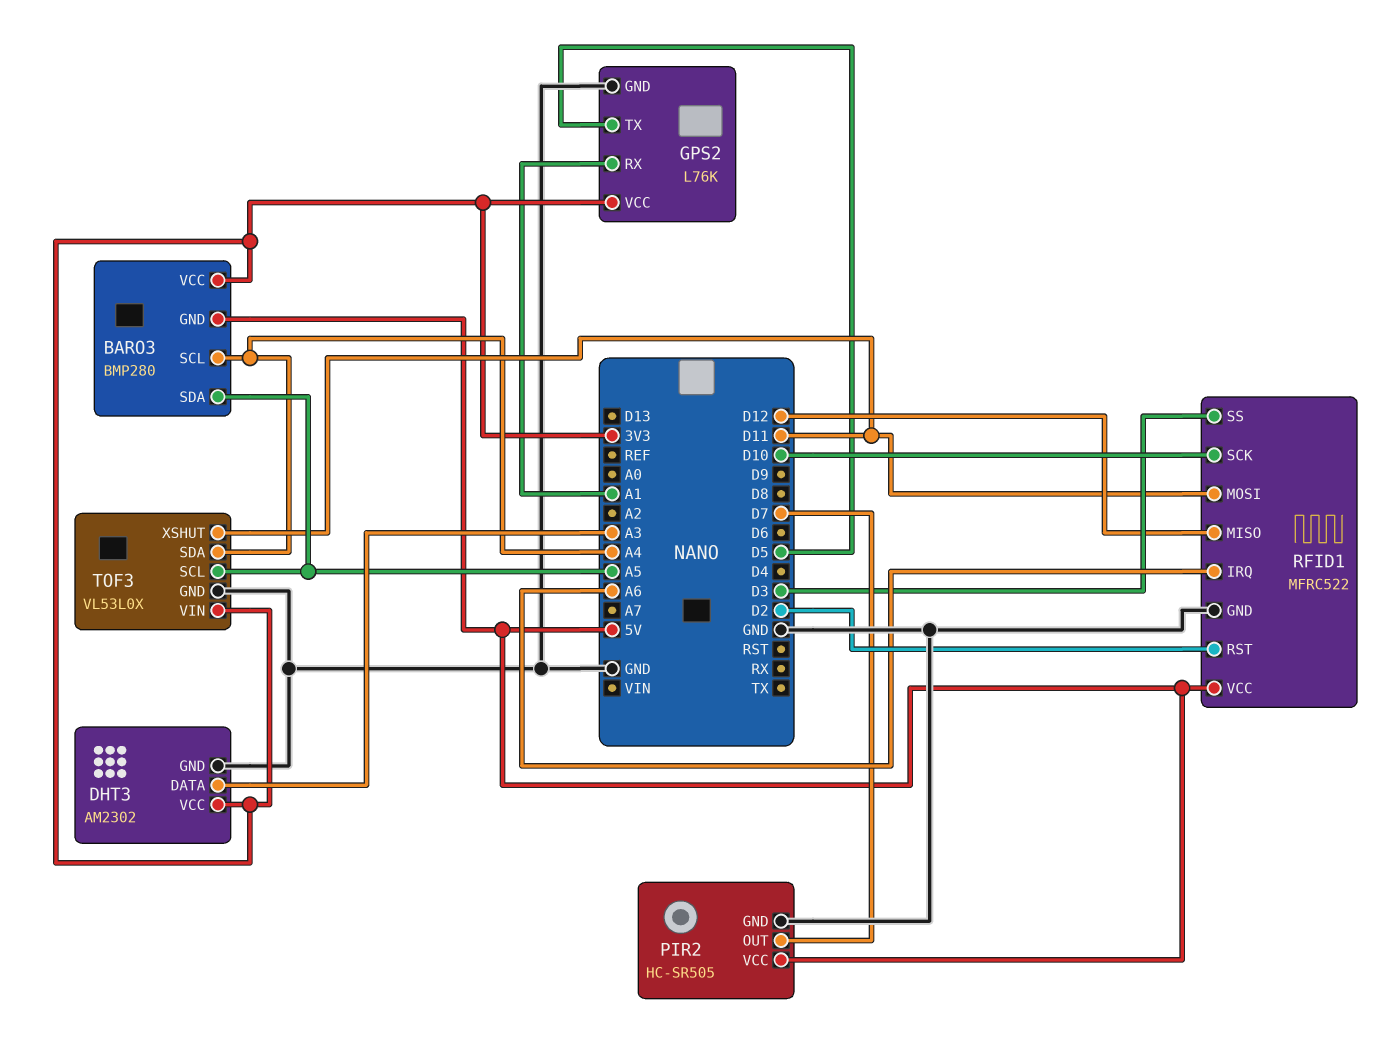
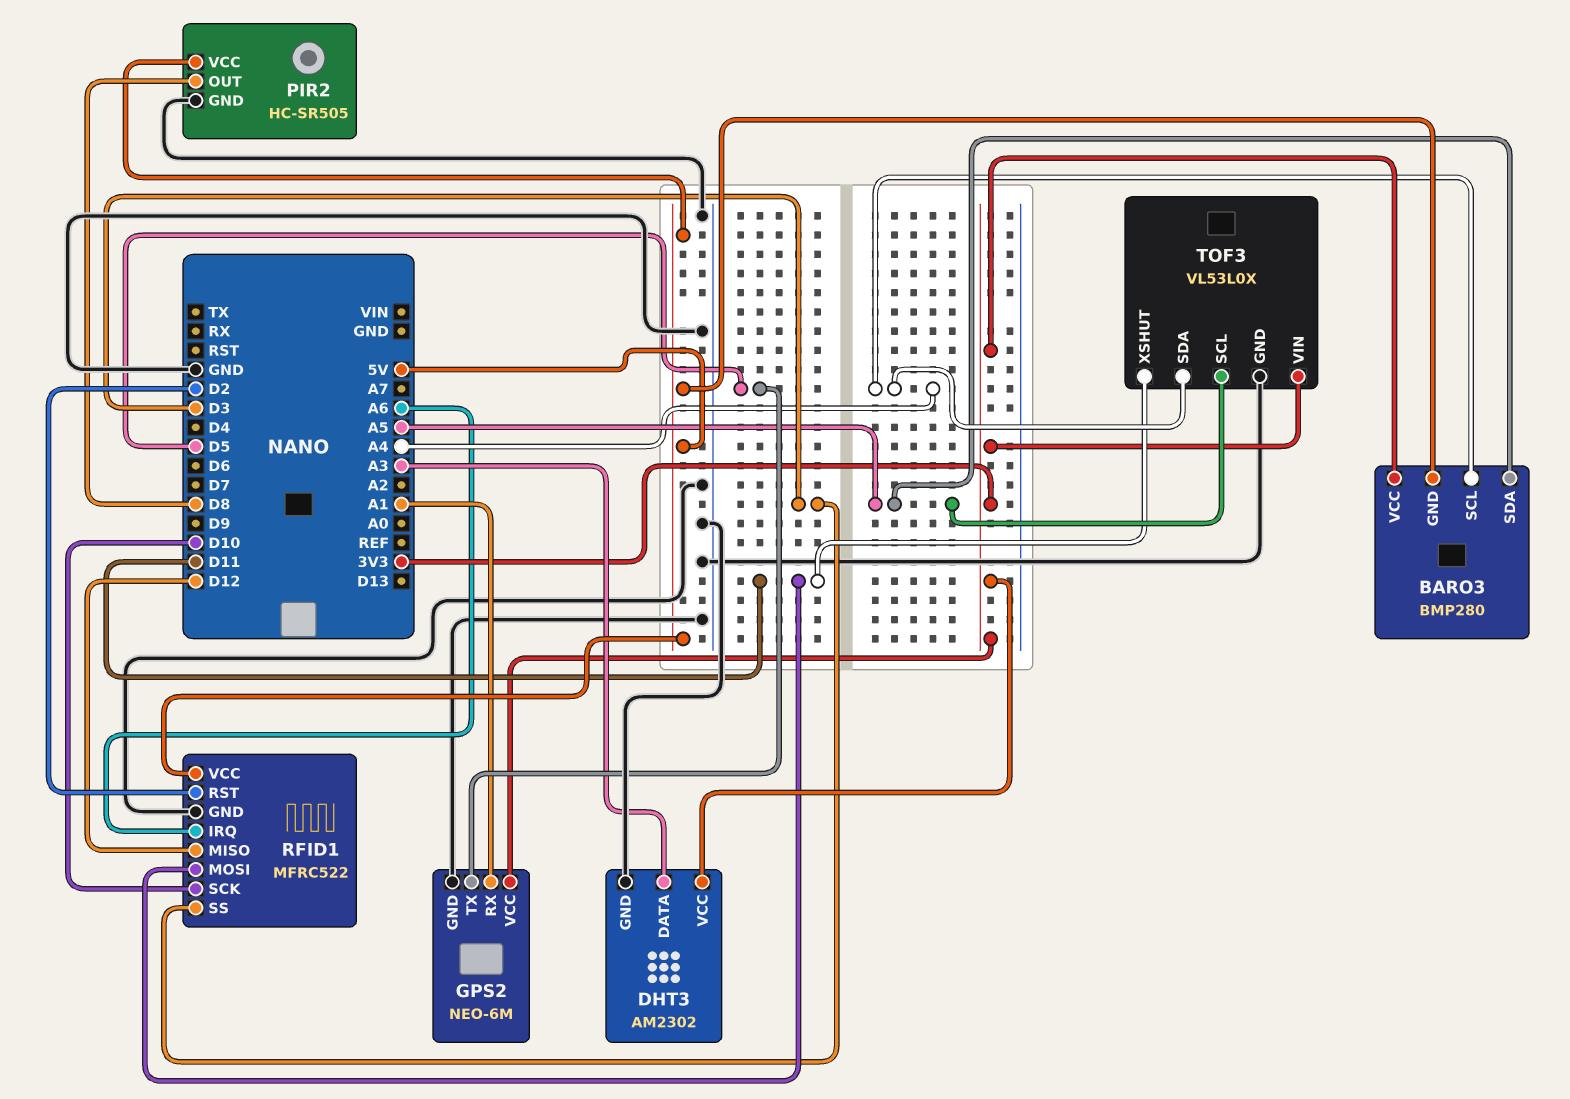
GPS2: L76K -> NEO-6M
PIR2 pin OUT: D7 -> D8

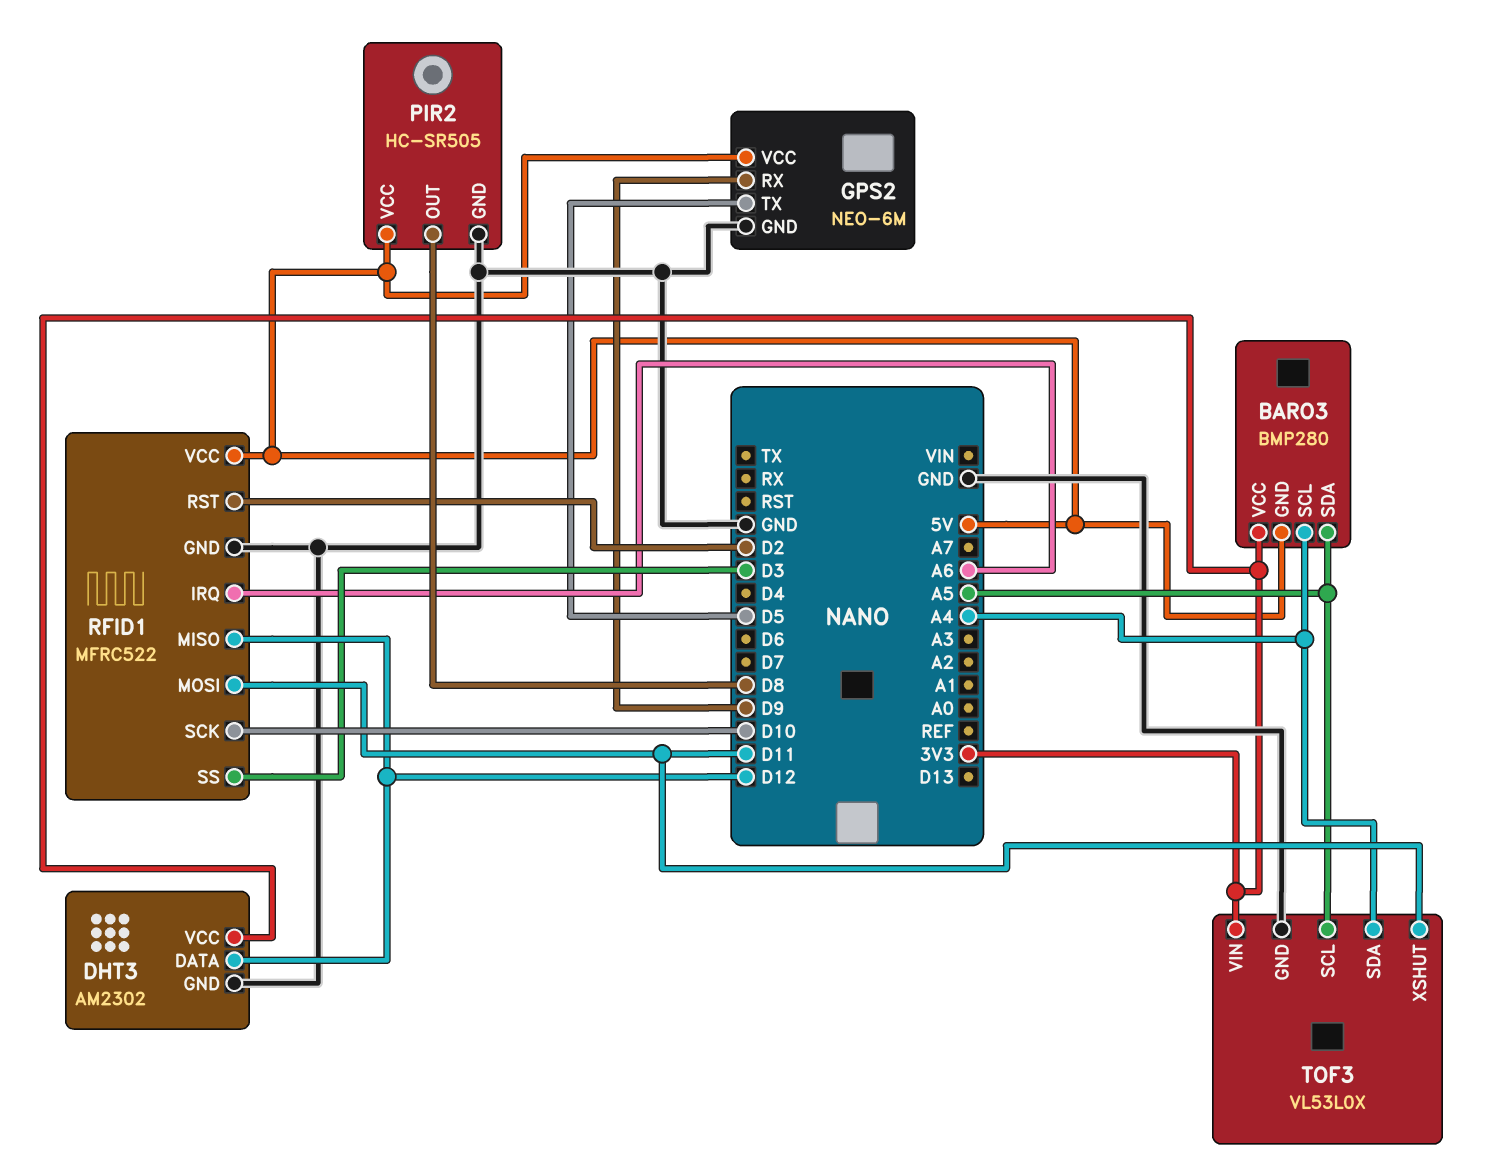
DHT3 pin DATA: A3 -> D12
GPS2 pin RX: A1 -> D9
GPS2 pin VCC: 3V3 -> 5V

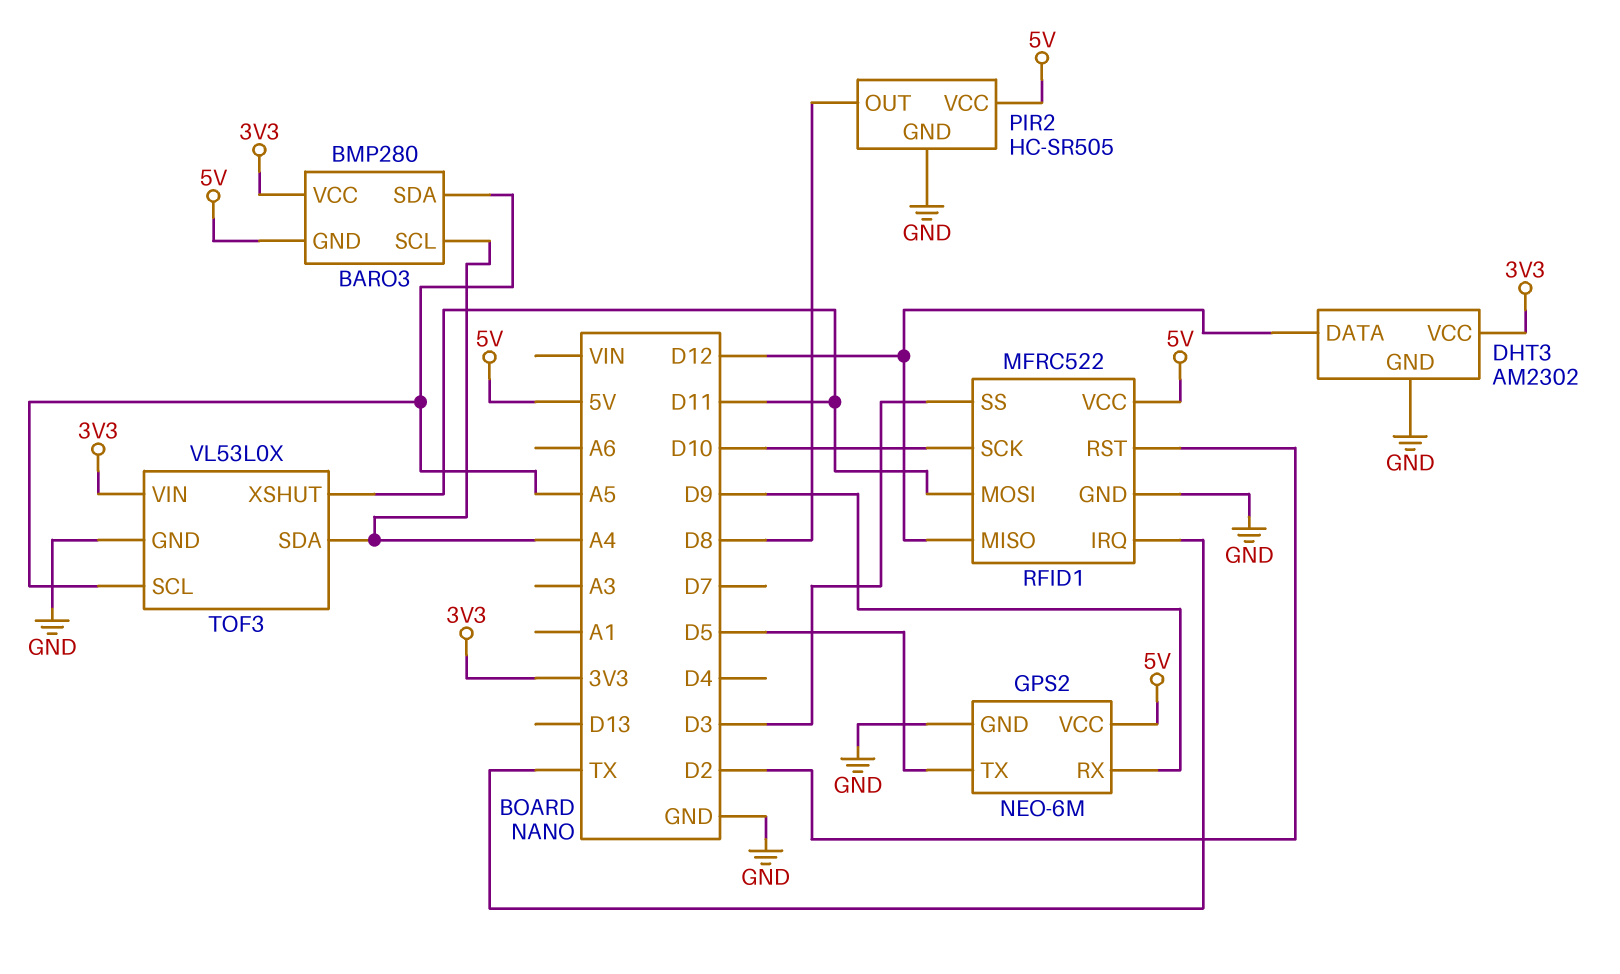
RFID1 pin IRQ: A6 -> TX

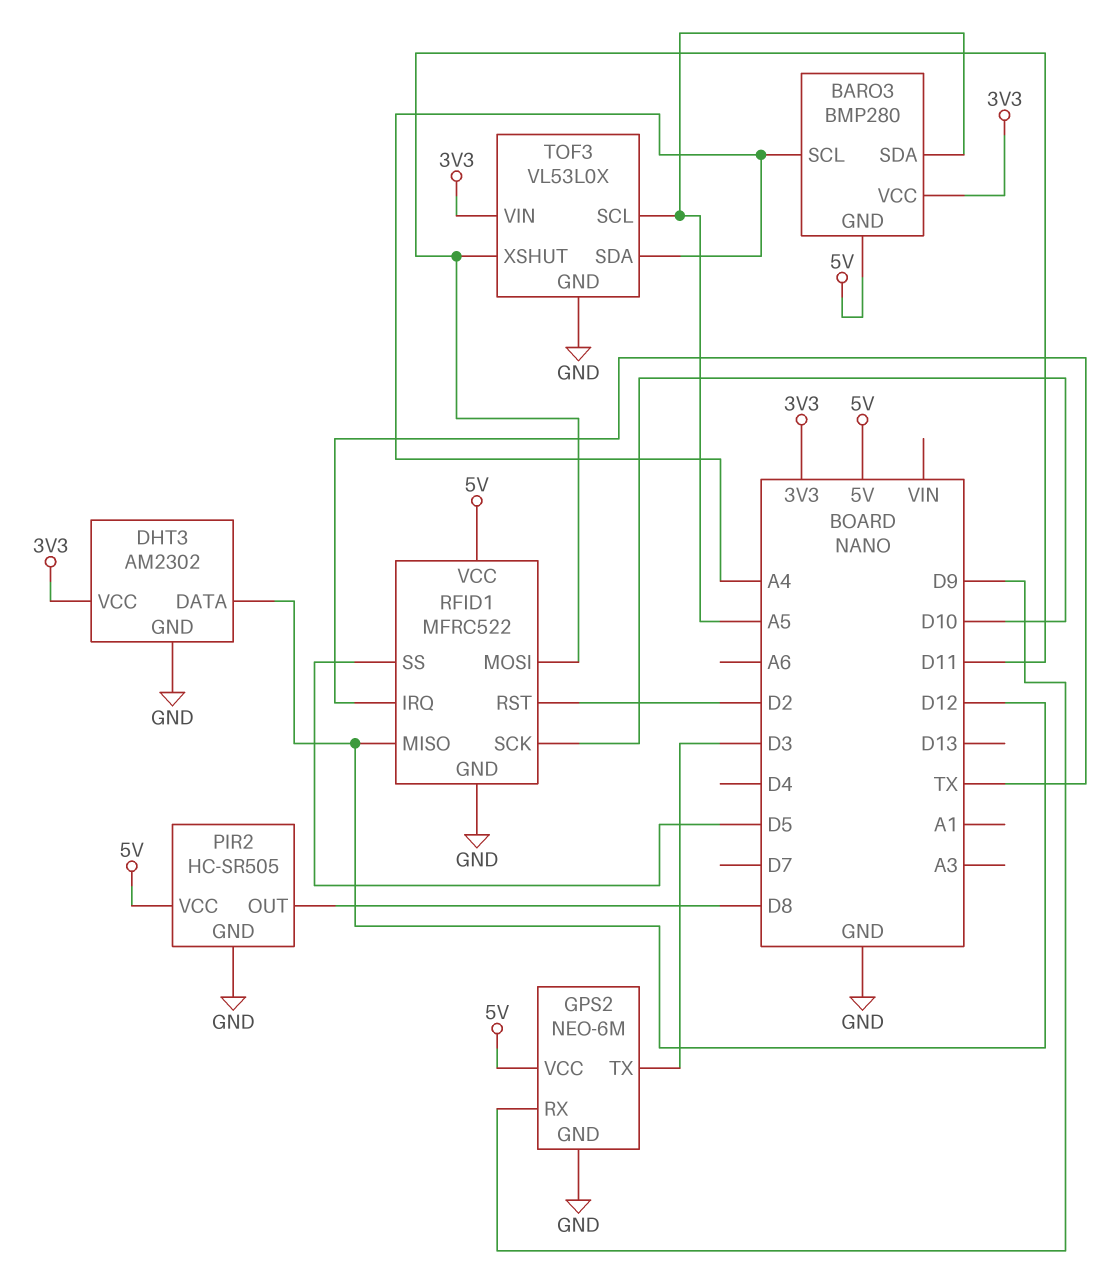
GPS2 pin TX: D5 -> D3
RFID1 pin SS: D3 -> D5

